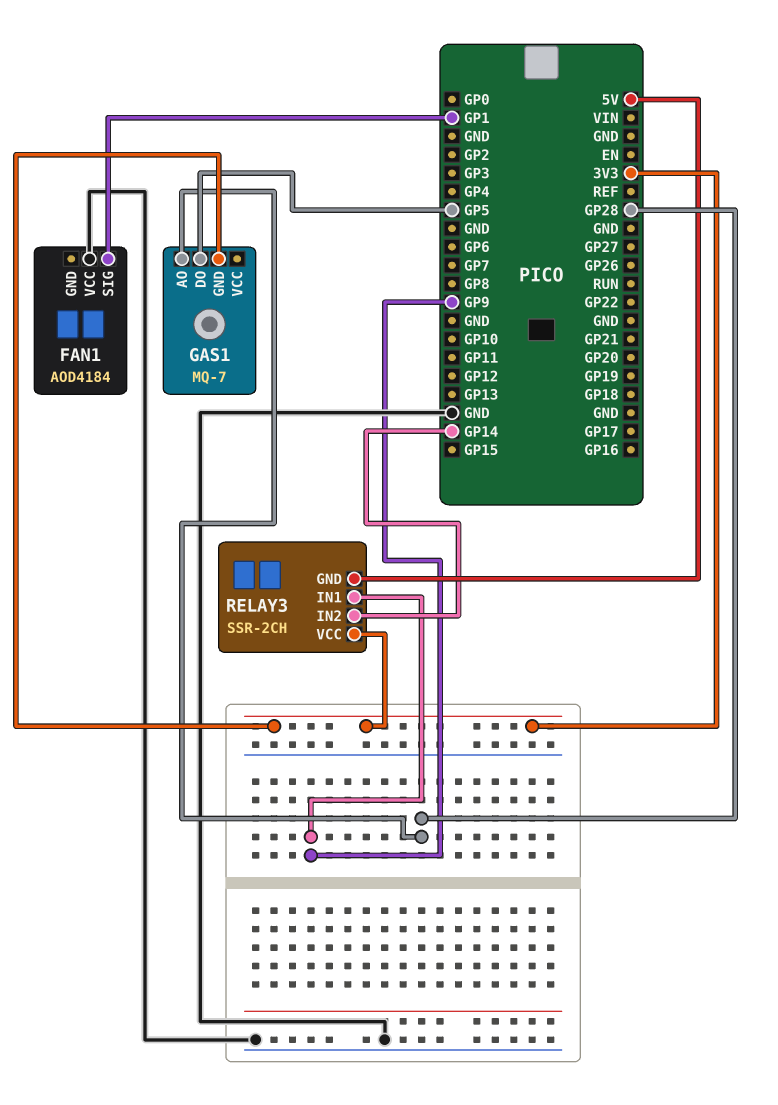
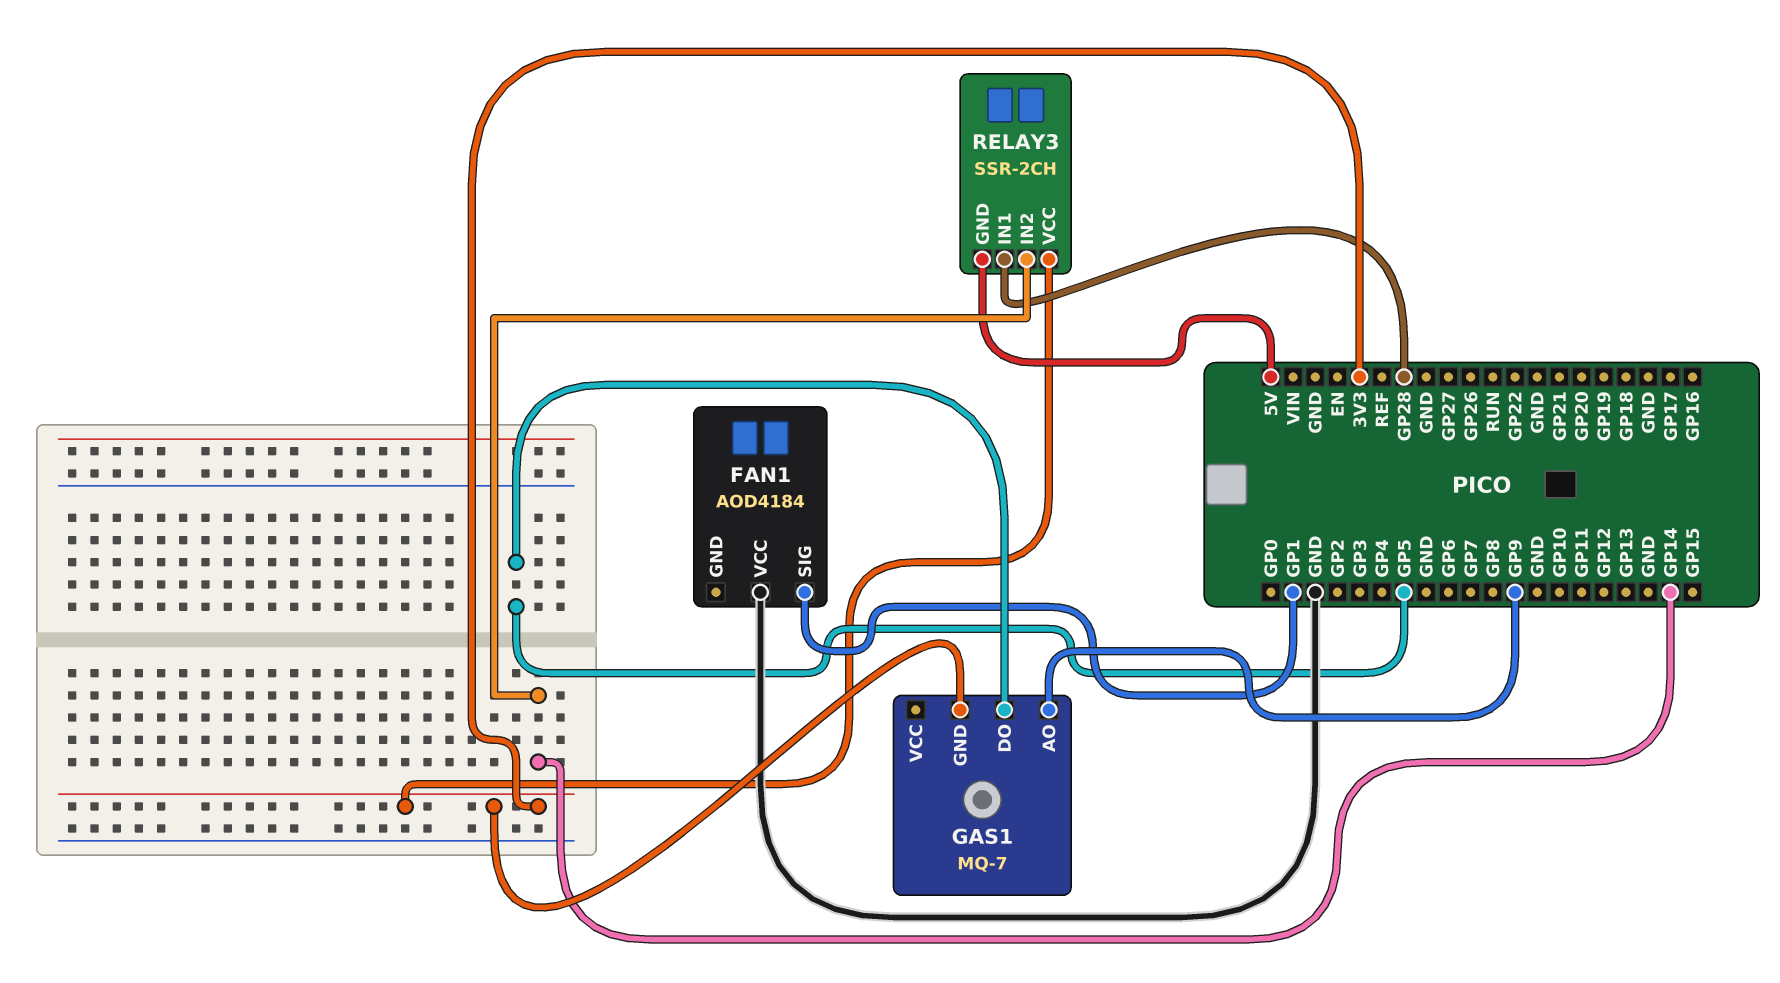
GAS1 pin AO: GP28 -> GP9
RELAY3 pin IN1: GP9 -> GP28

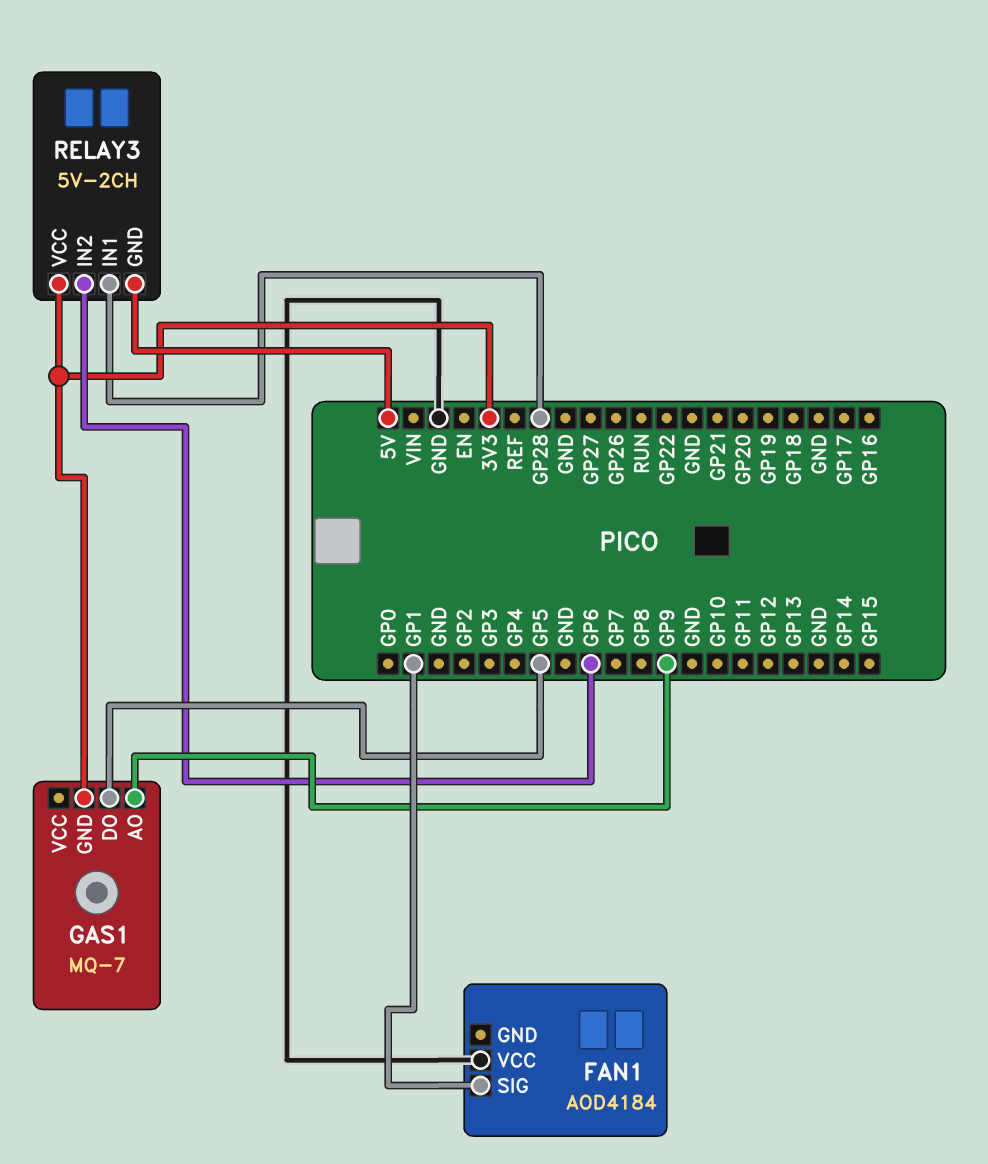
RELAY3: SSR-2CH -> 5V-2CH
RELAY3 pin IN2: GP14 -> GP6

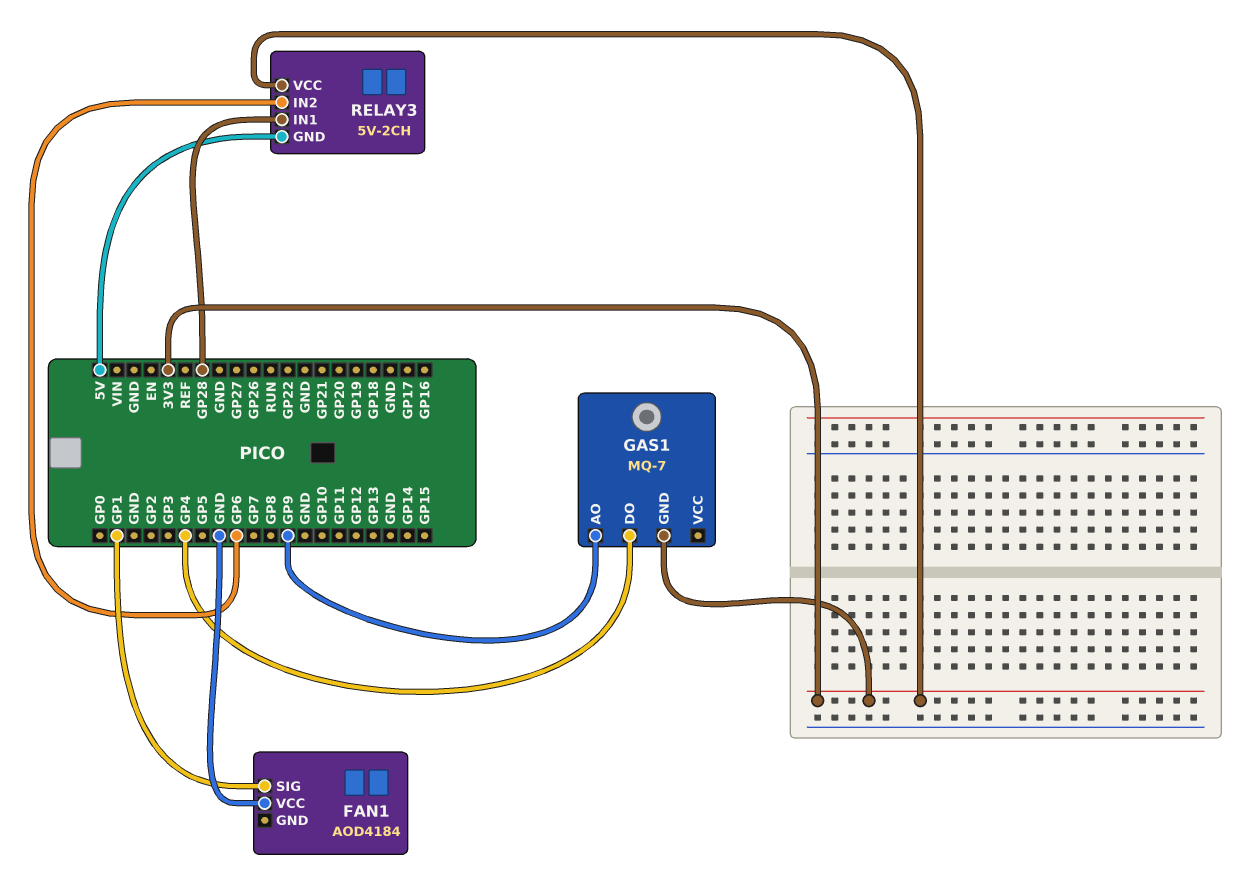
GAS1 pin DO: GP5 -> GP4

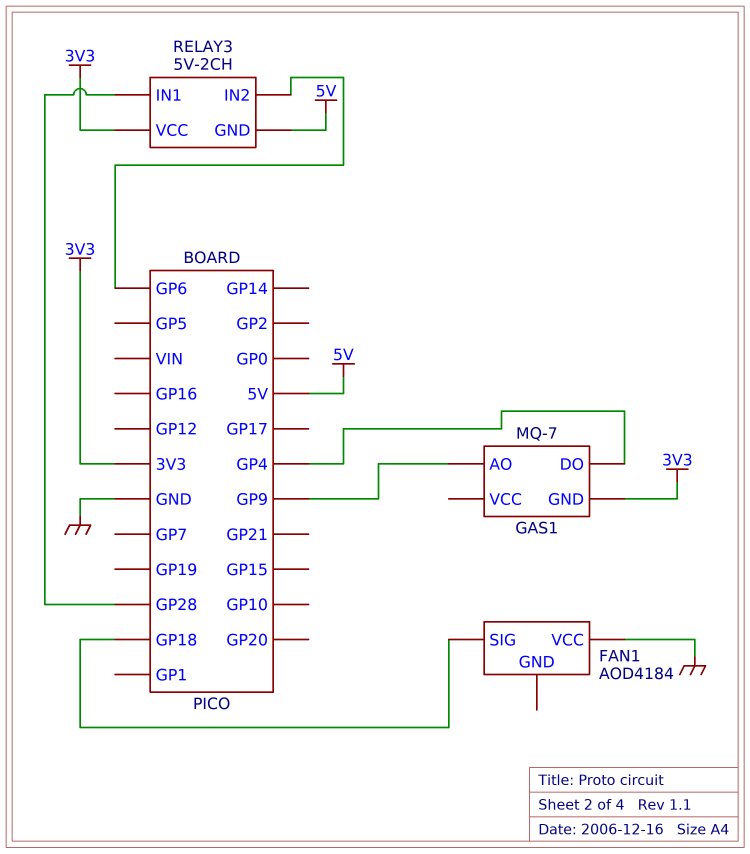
FAN1 pin SIG: GP1 -> GP18

